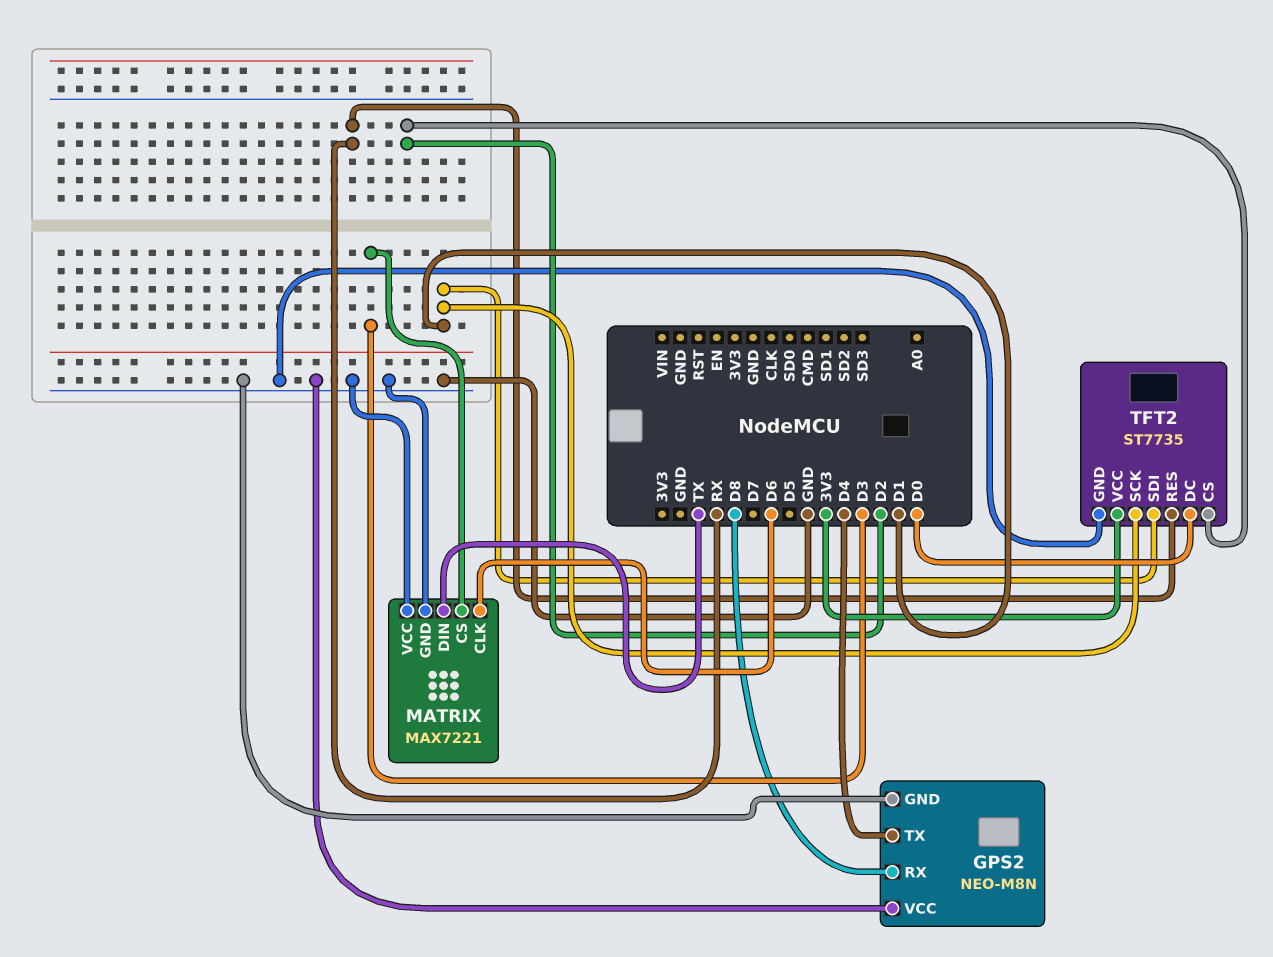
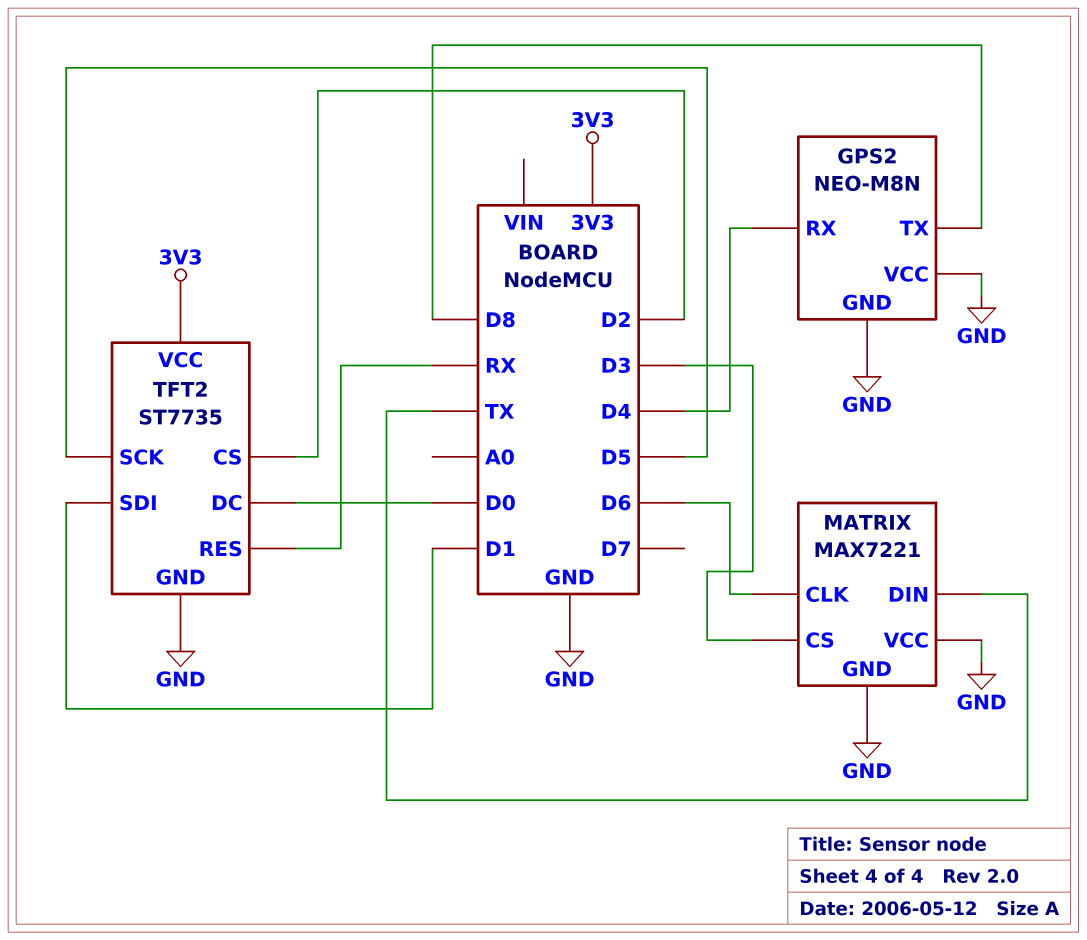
GPS2 pin RX: D8 -> D4
GPS2 pin TX: D4 -> D8
TFT2 pin SCK: D1 -> D5

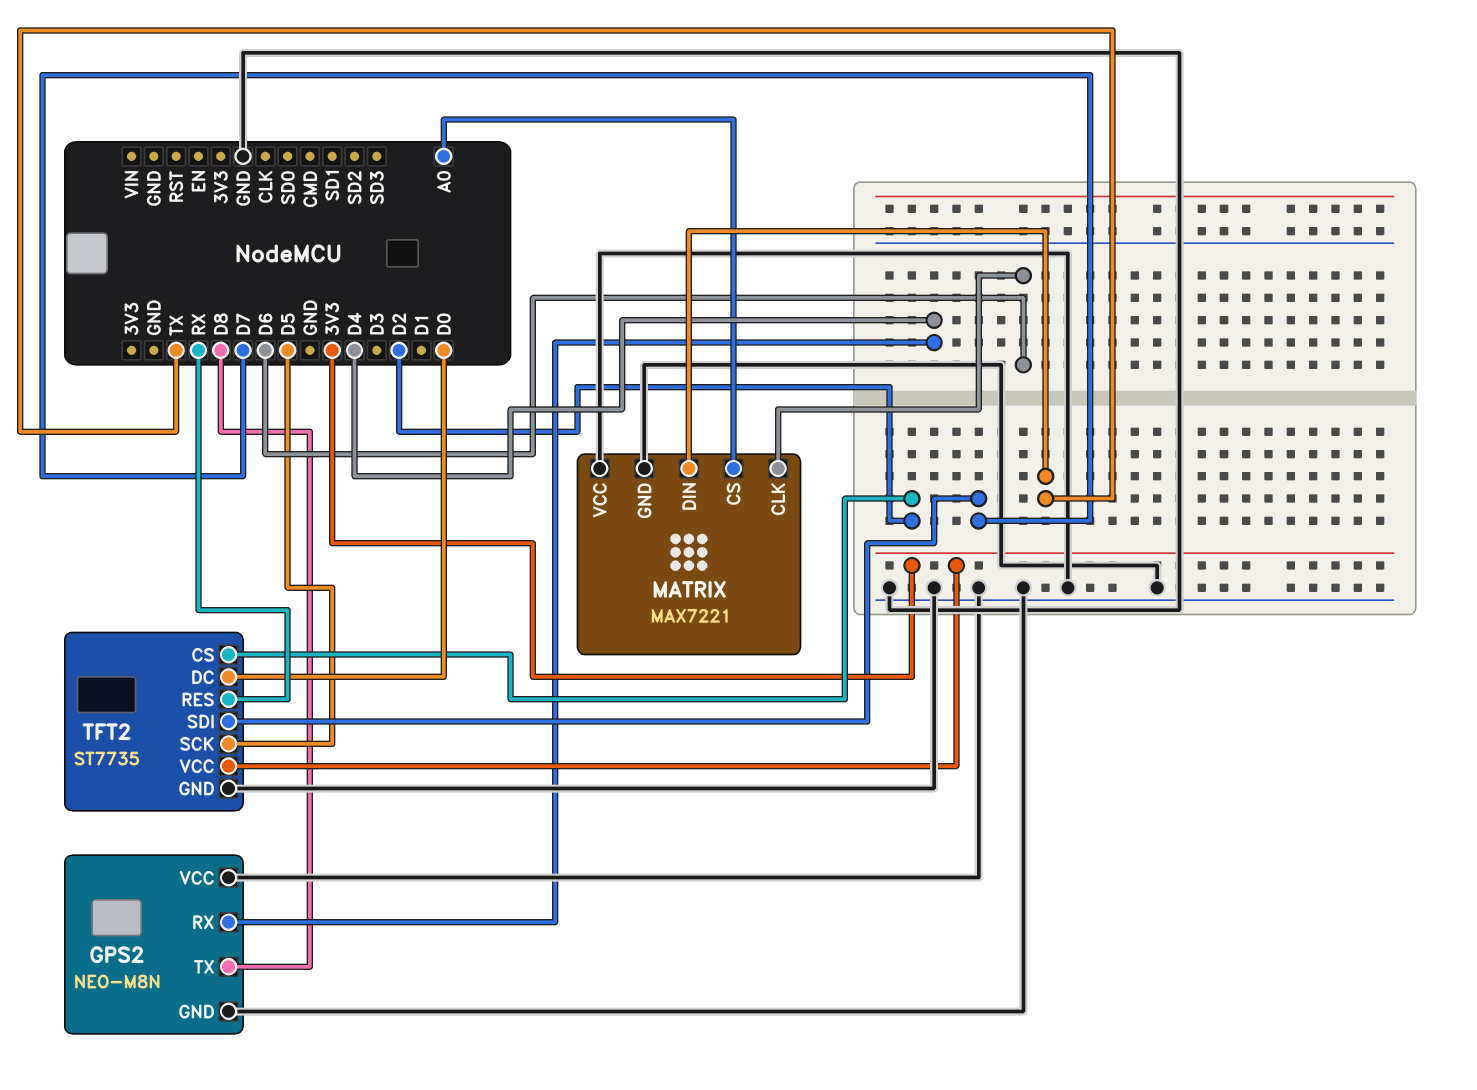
MATRIX pin CS: D3 -> A0
TFT2 pin SDI: D1 -> D7

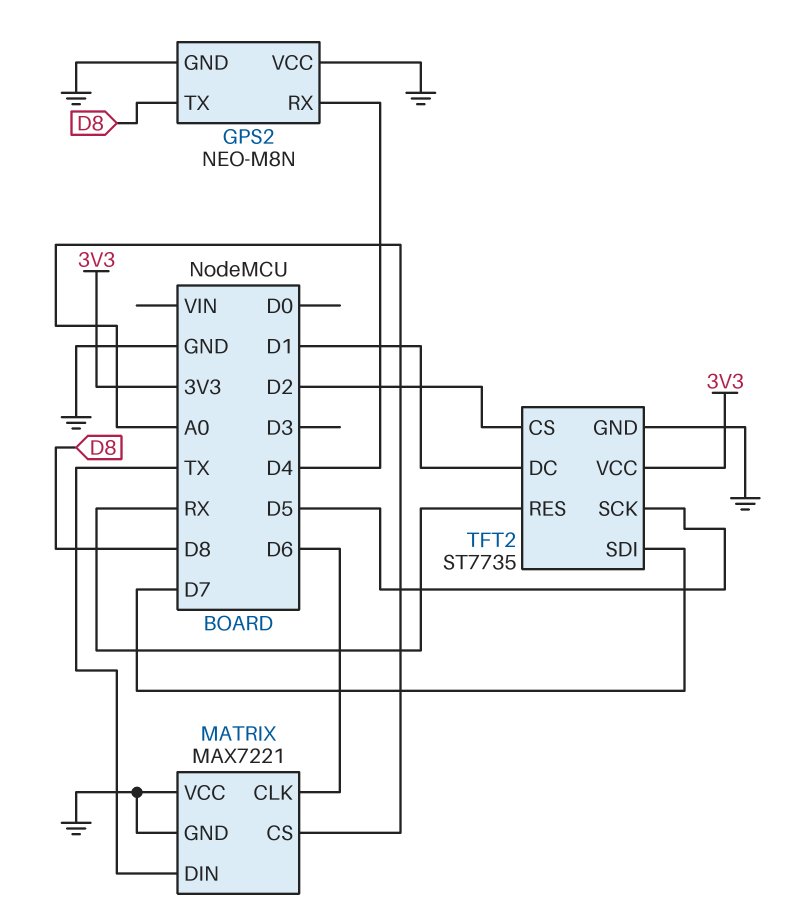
TFT2 pin DC: D0 -> D1

